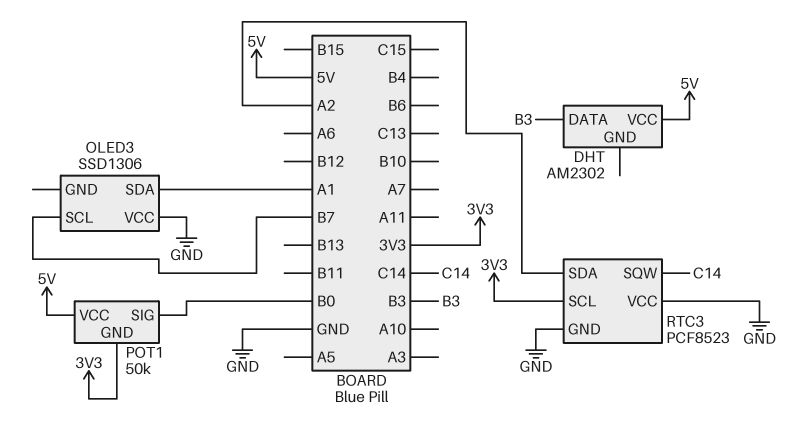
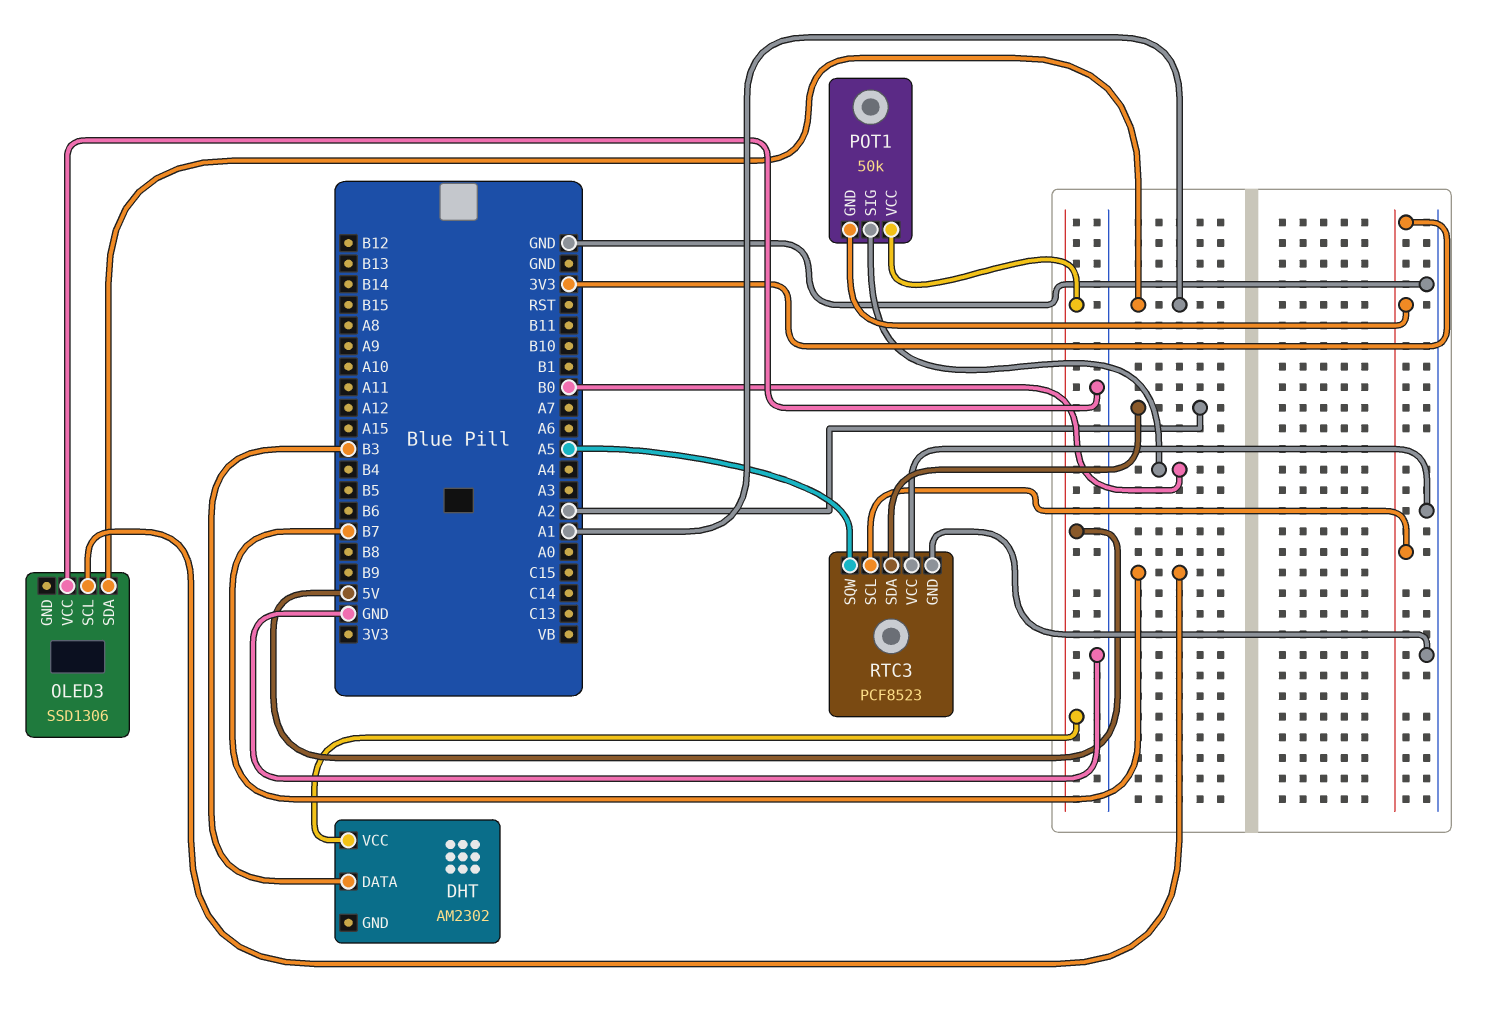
RTC3 pin SQW: C14 -> A5

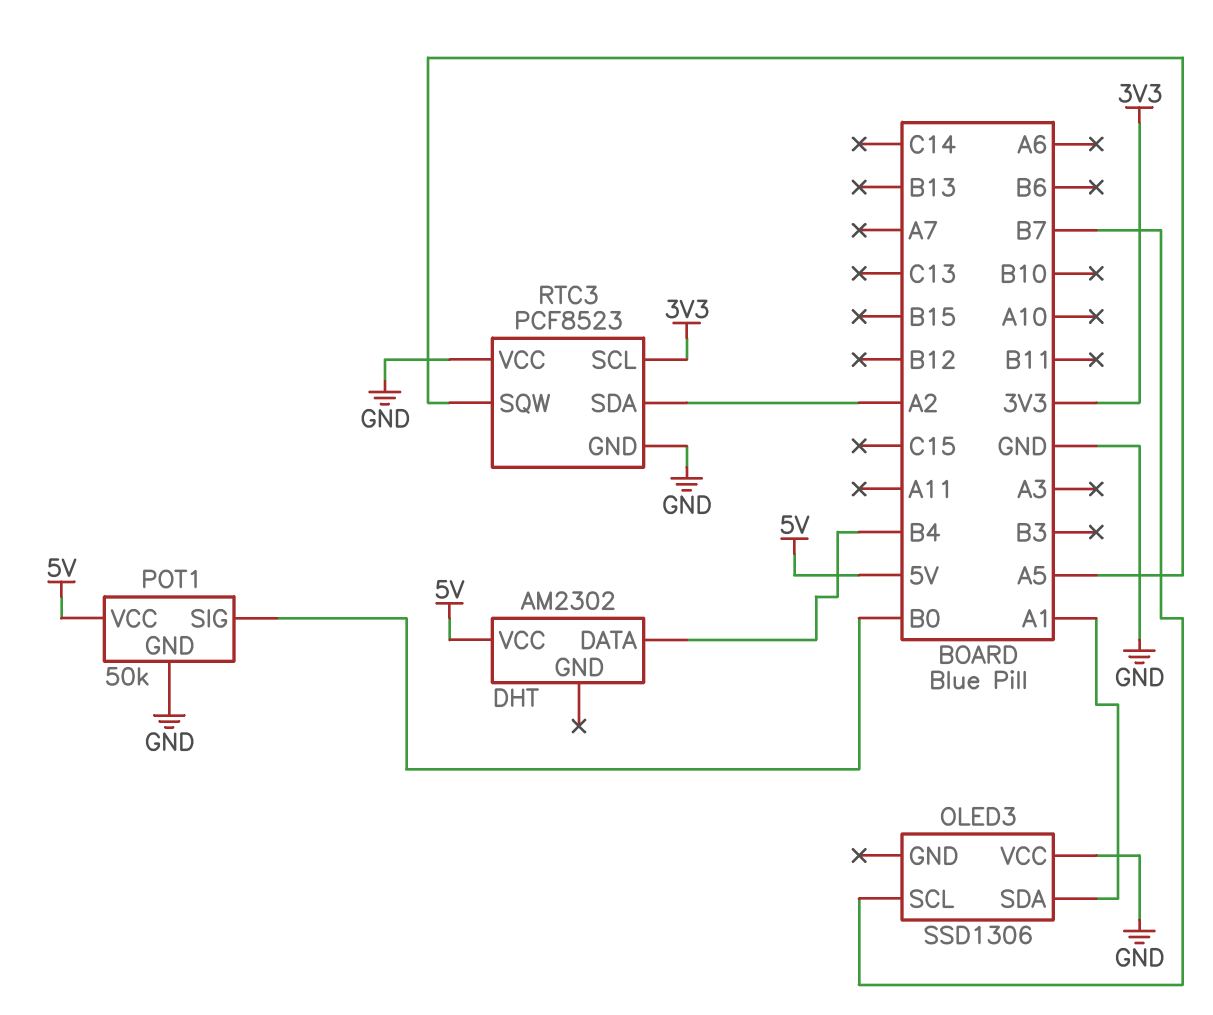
DHT pin DATA: B3 -> B4
POT1 pin GND: 3V3 -> GND

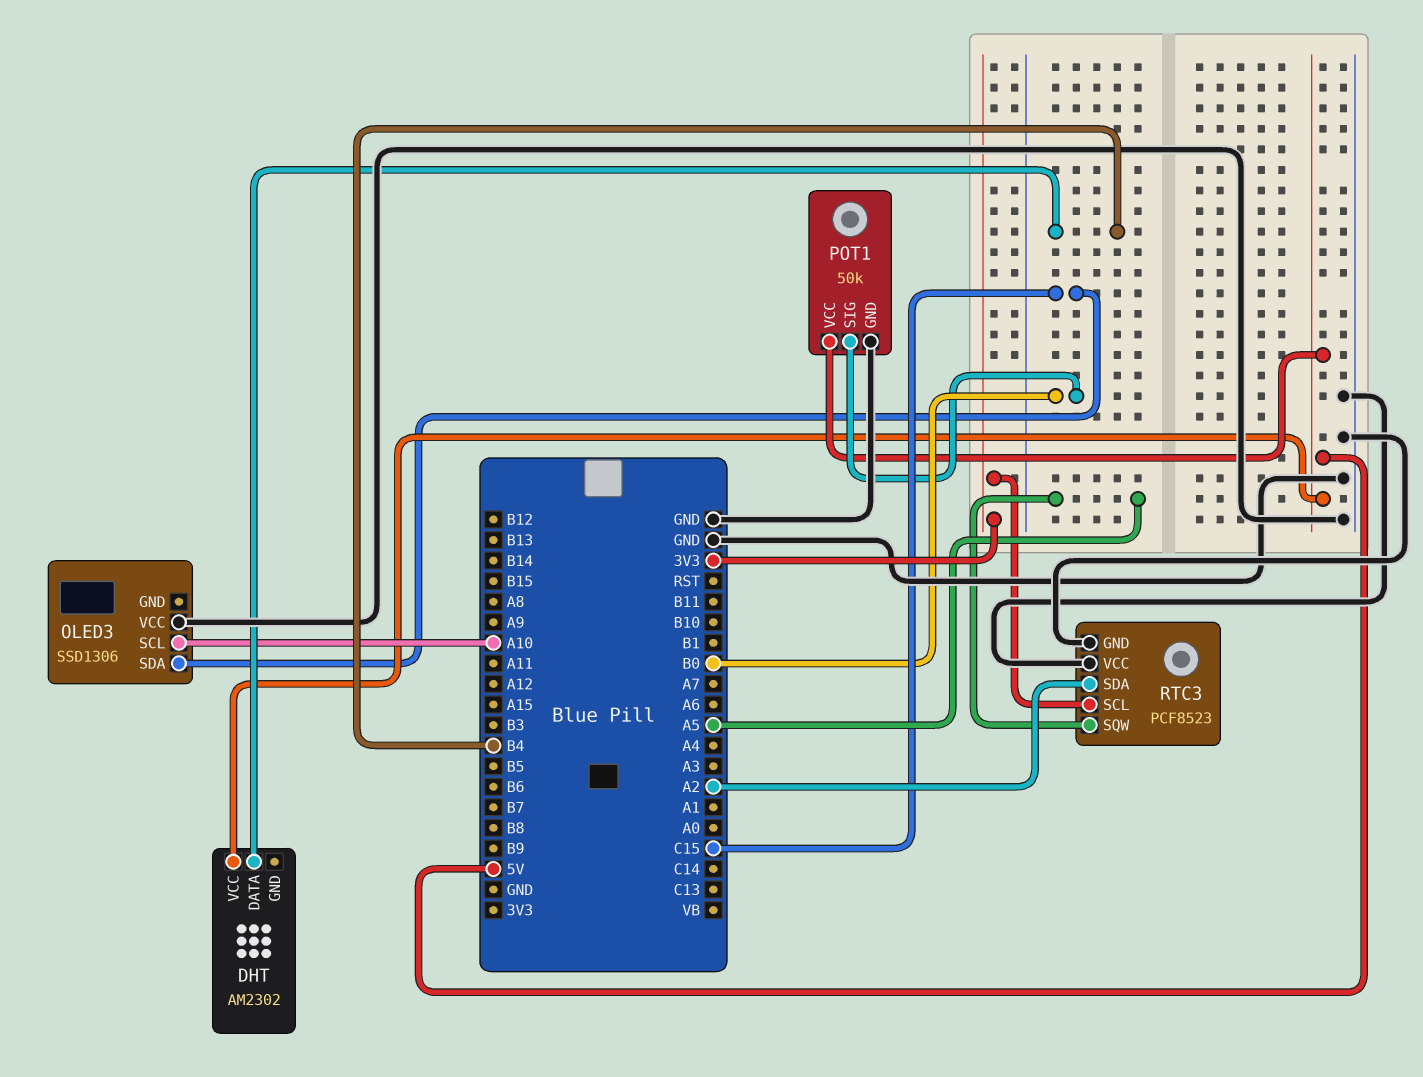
OLED3 pin SCL: B7 -> A10
OLED3 pin SDA: A1 -> C15

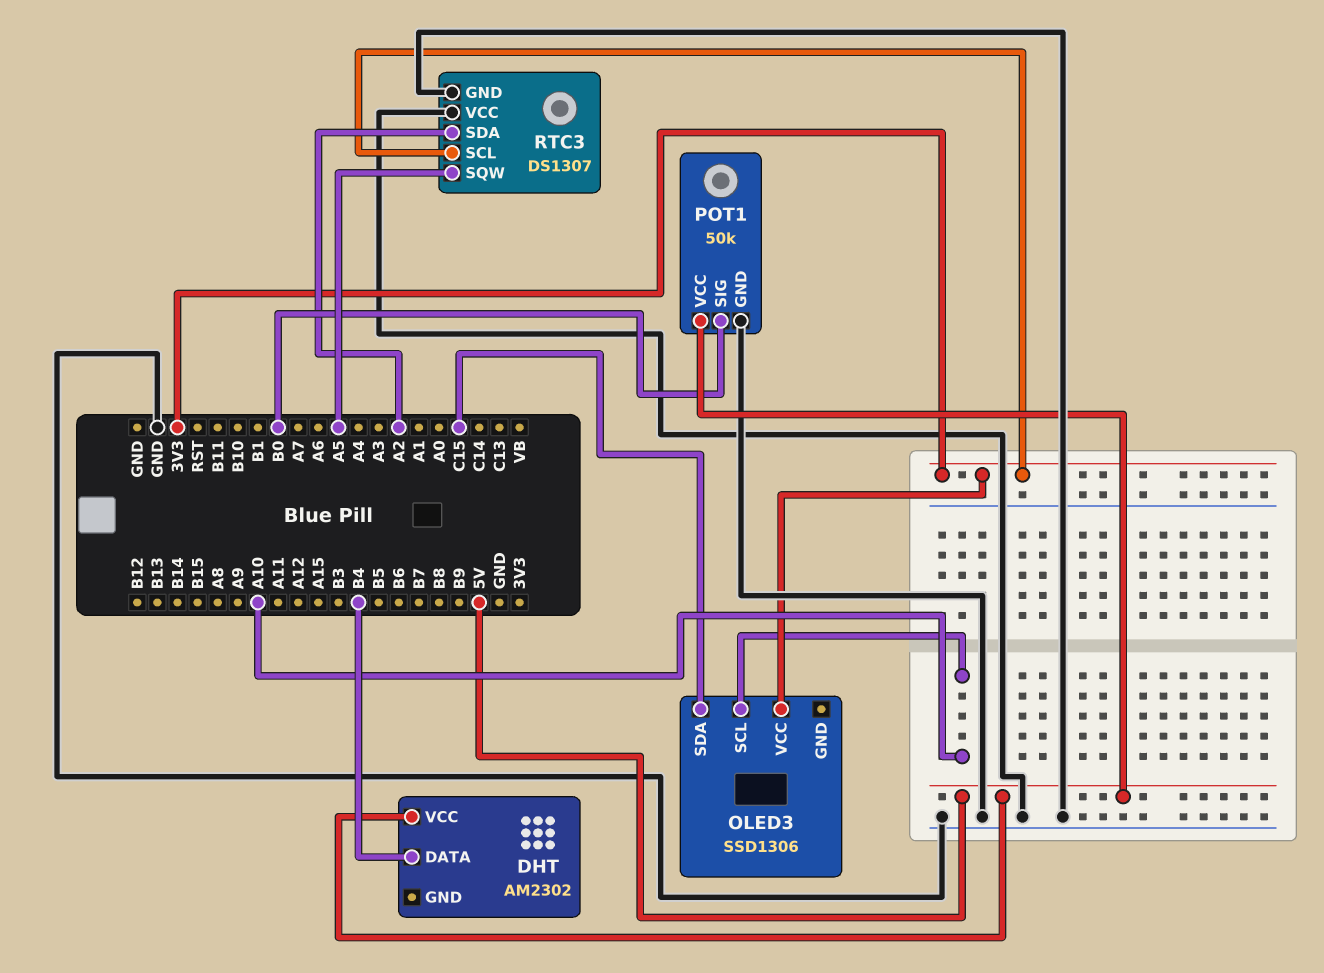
OLED3 pin VCC: GND -> 3V3
RTC3: PCF8523 -> DS1307

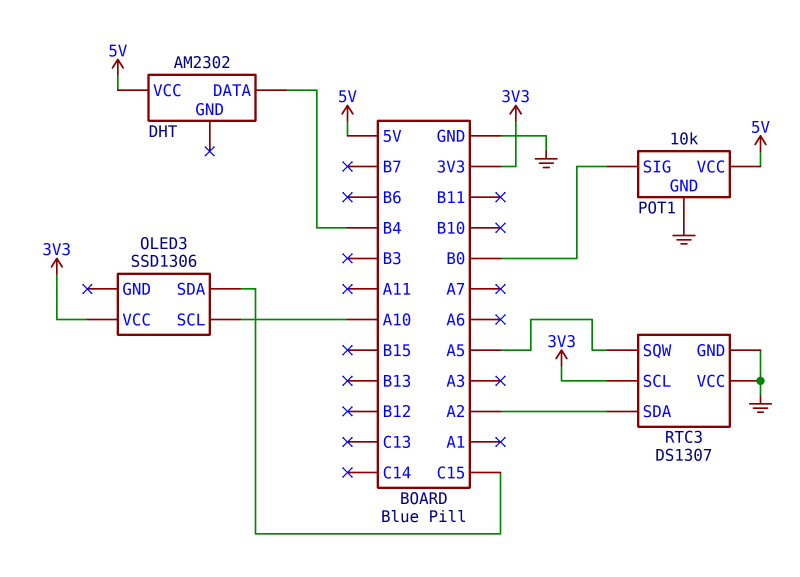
POT1: 50k -> 10k

